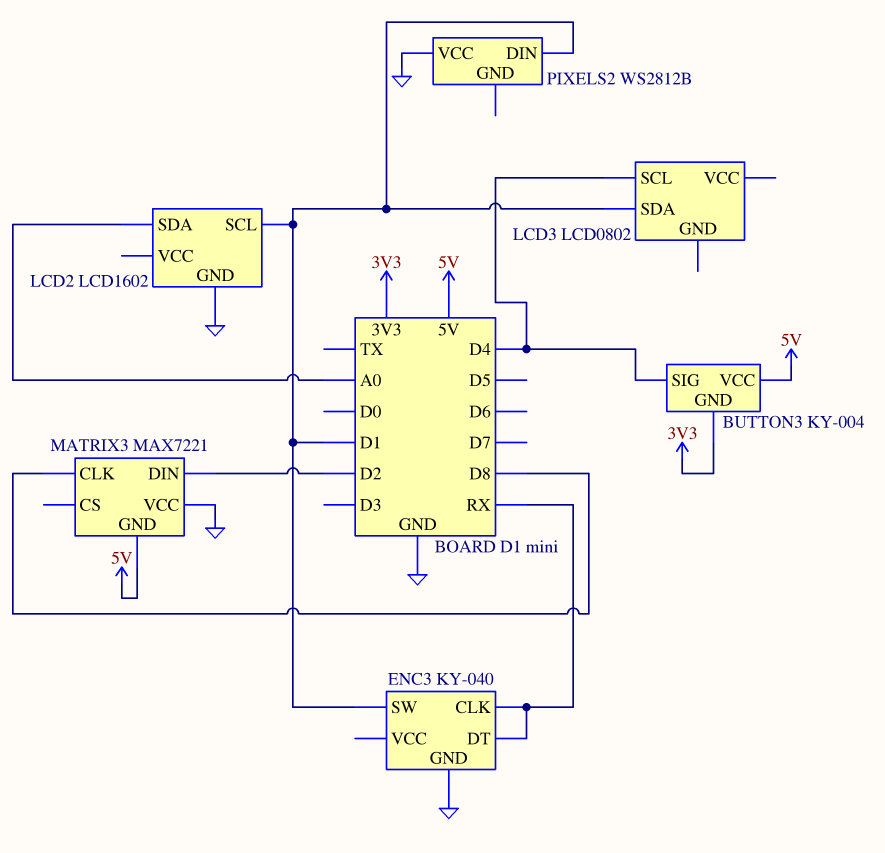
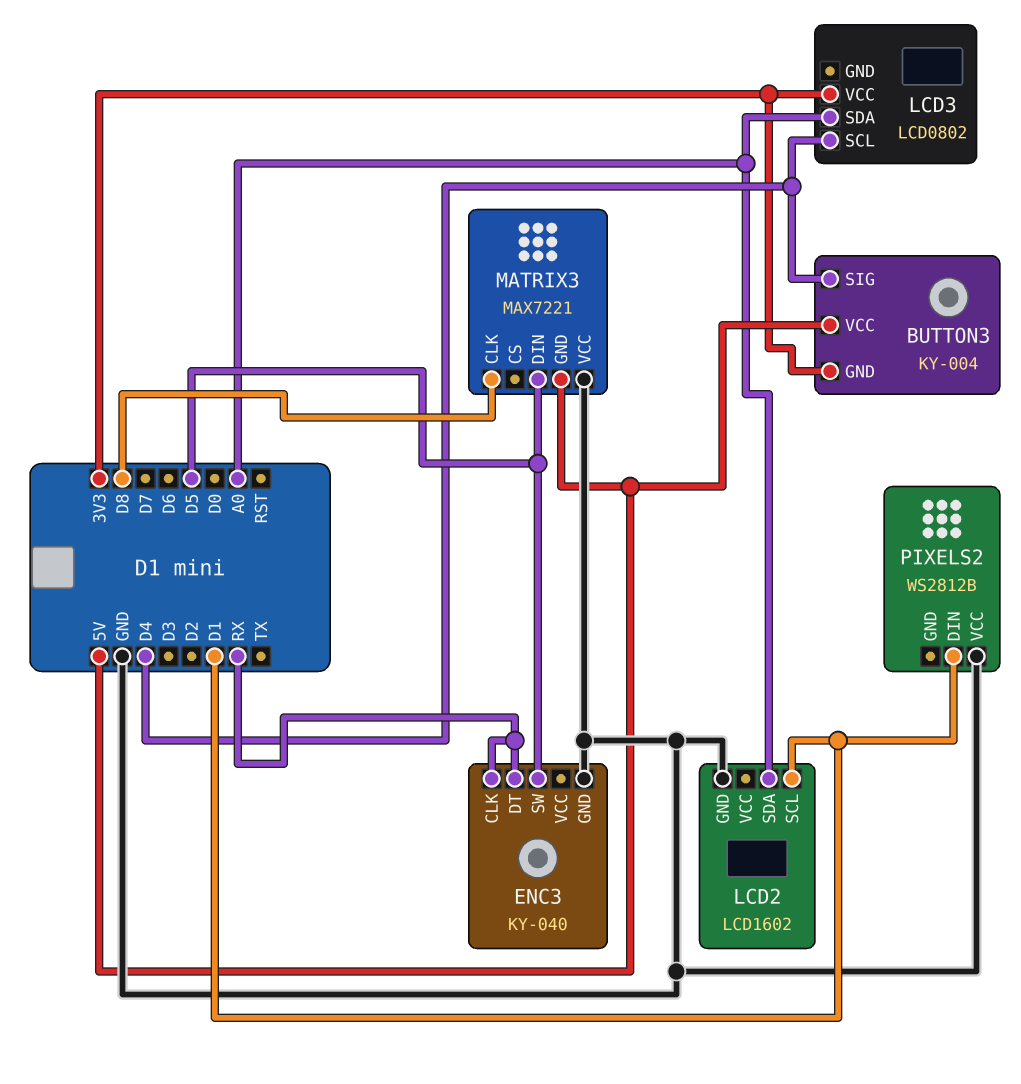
ENC3 pin SW: D1 -> D5
LCD3 pin SDA: D1 -> A0
LCD3 pin VCC: none -> 3V3
MATRIX3 pin DIN: D2 -> D5

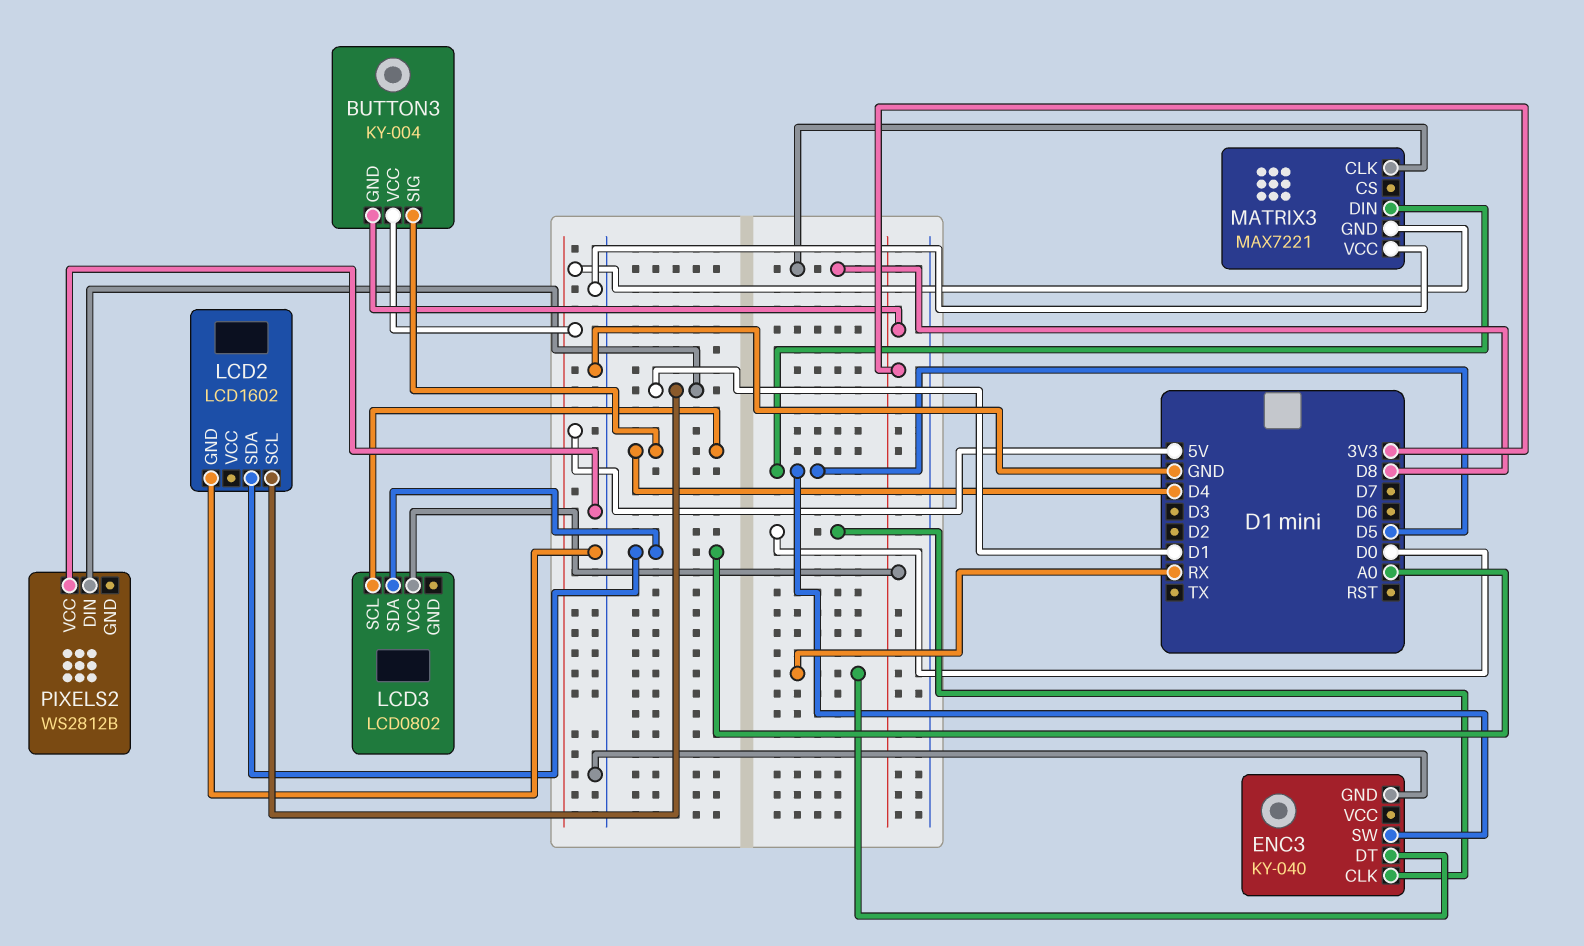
ENC3 pin CLK: RX -> D0

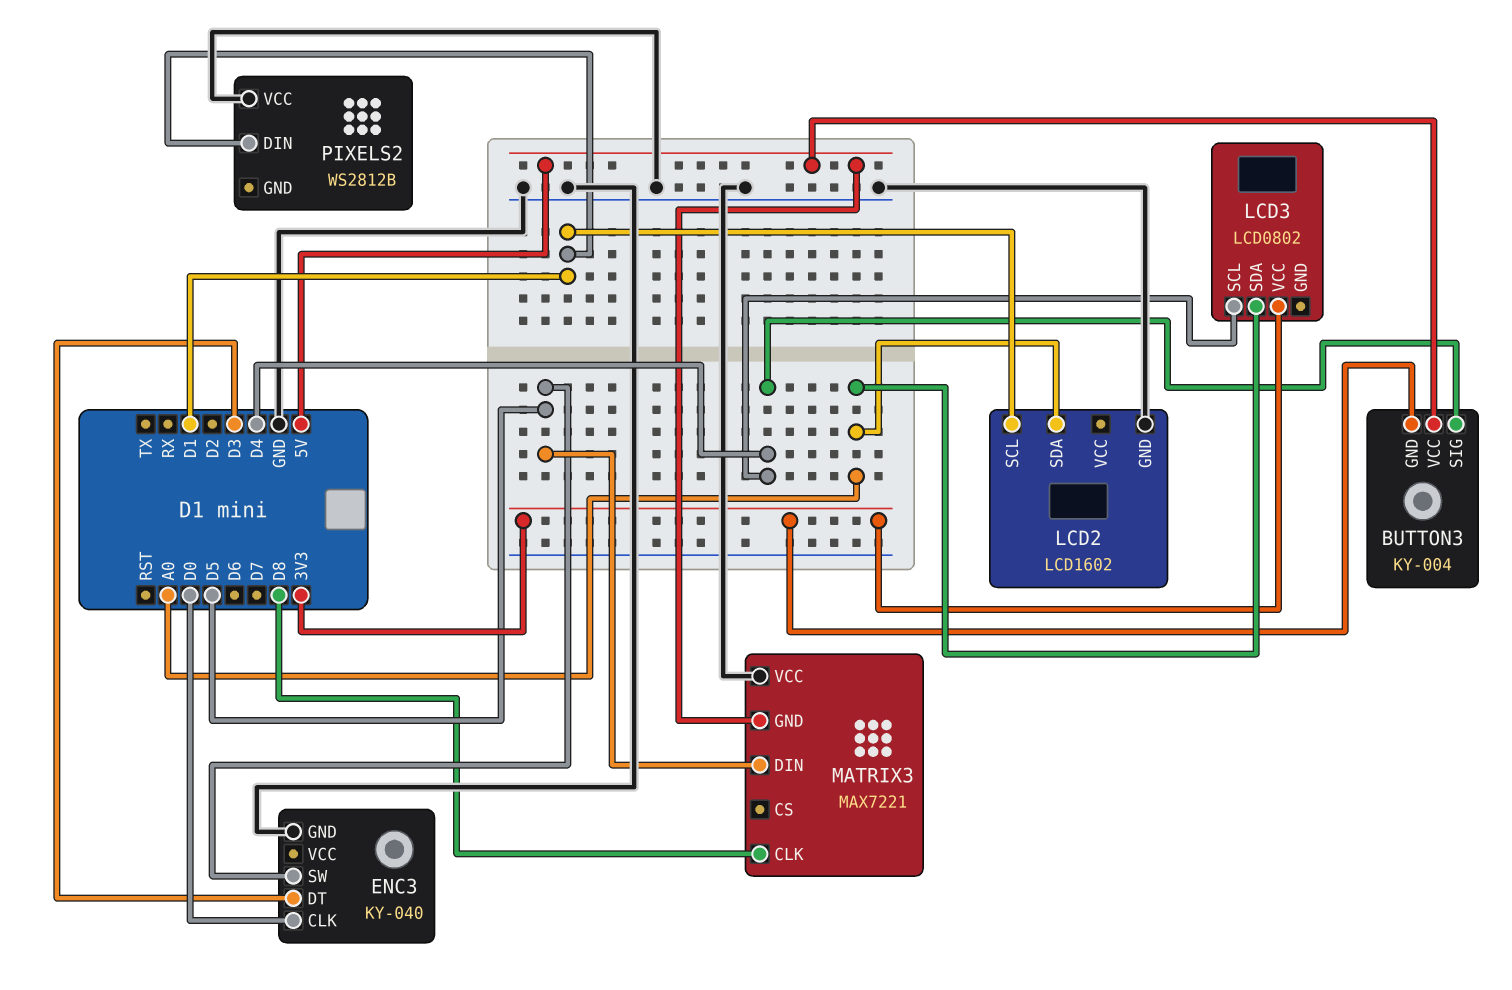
ENC3 pin DT: RX -> D3

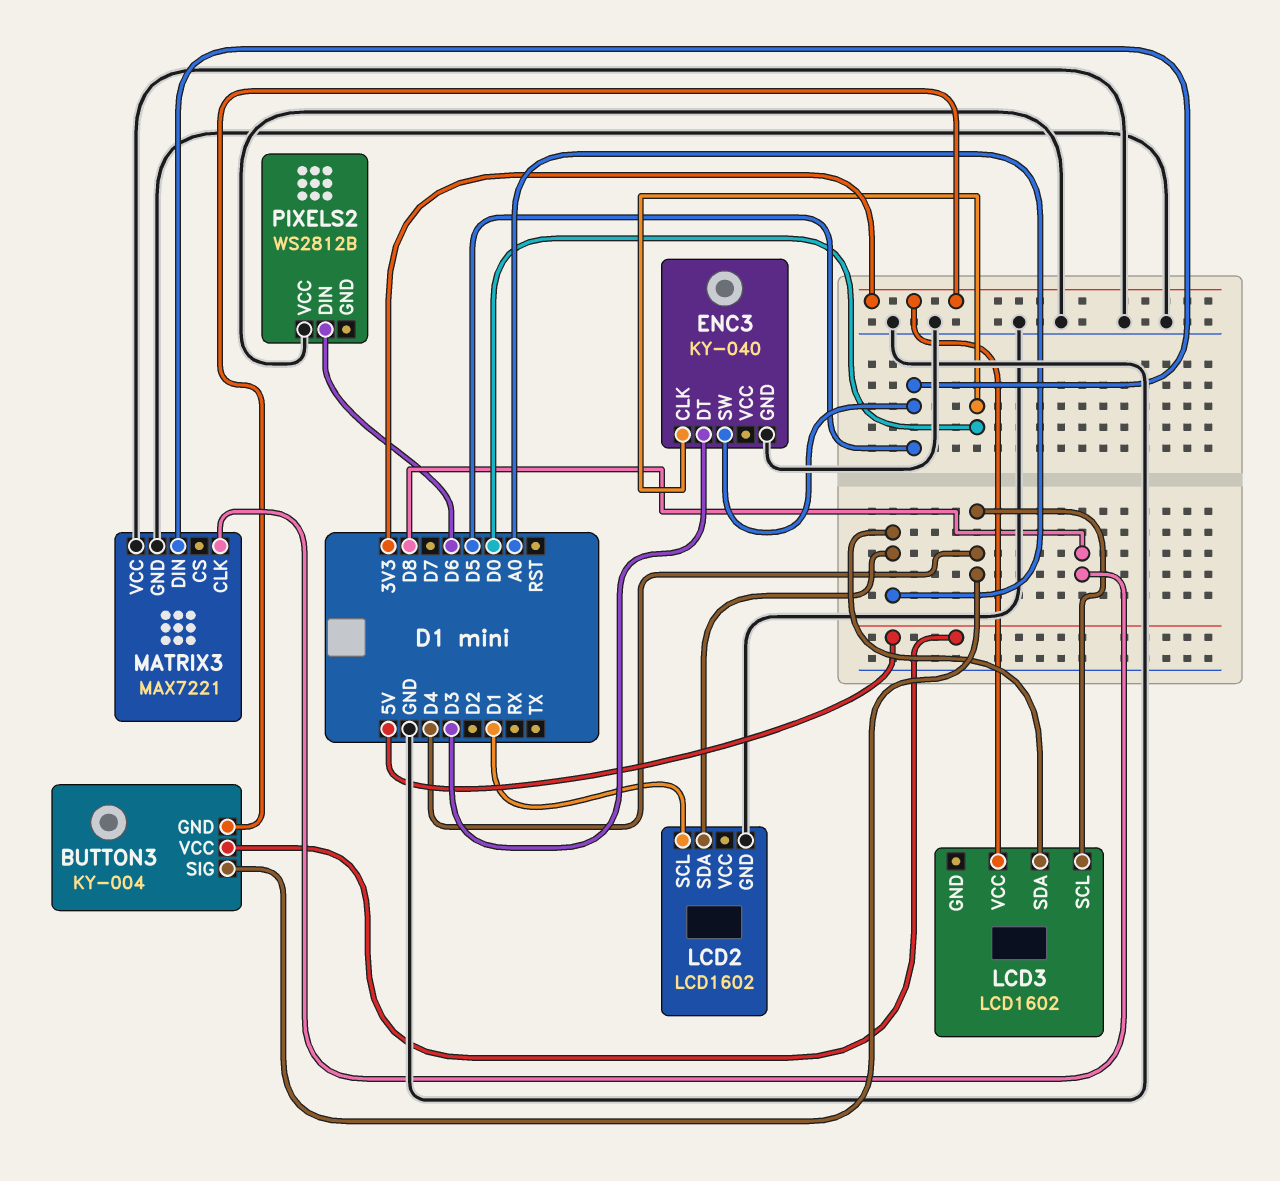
LCD3: LCD0802 -> LCD1602
MATRIX3 pin GND: 5V -> GND
PIXELS2 pin DIN: D1 -> D6

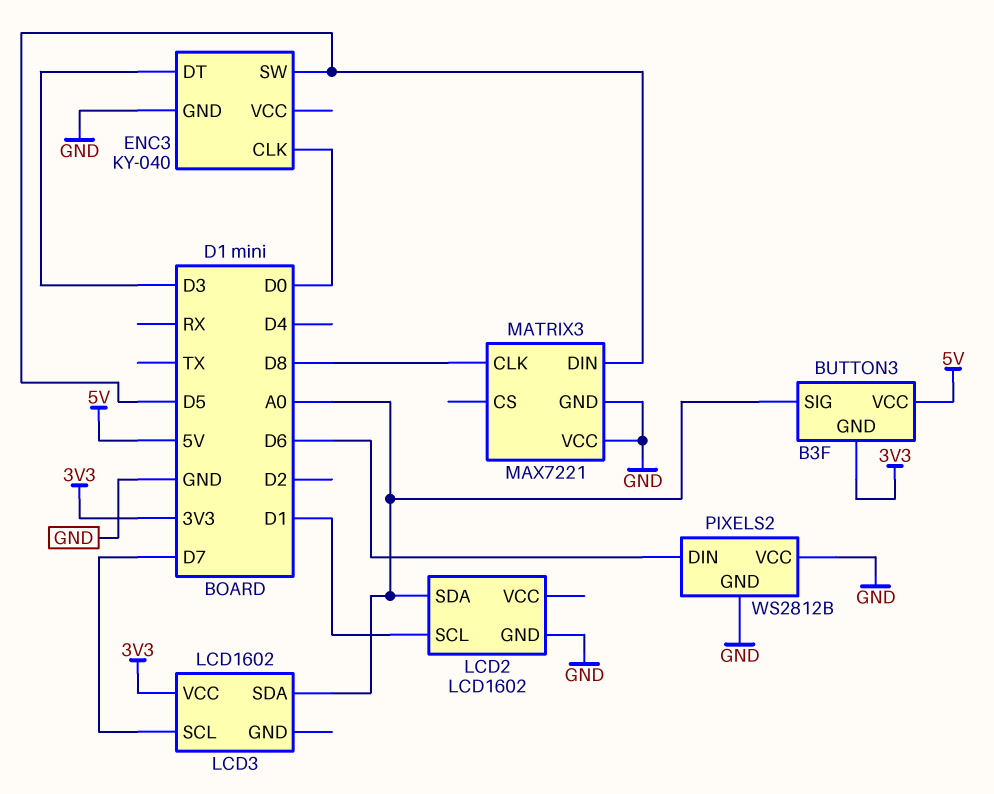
BUTTON3: KY-004 -> B3F
BUTTON3 pin SIG: D4 -> A0
LCD3 pin SCL: D4 -> D7
PIXELS2 pin GND: none -> GND

